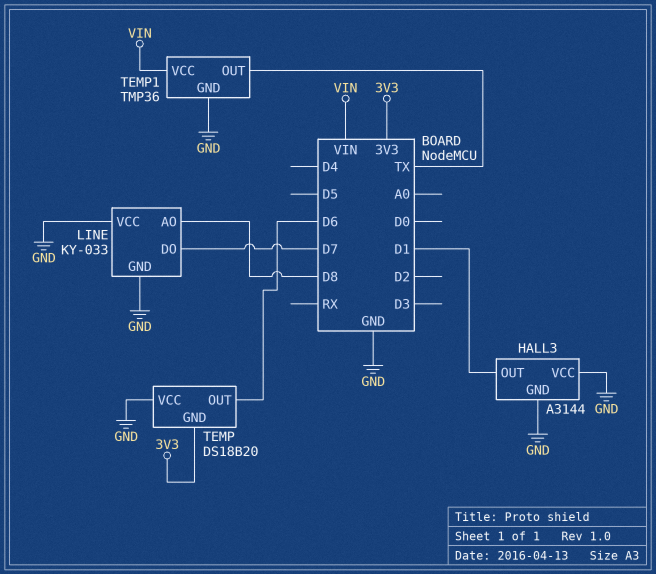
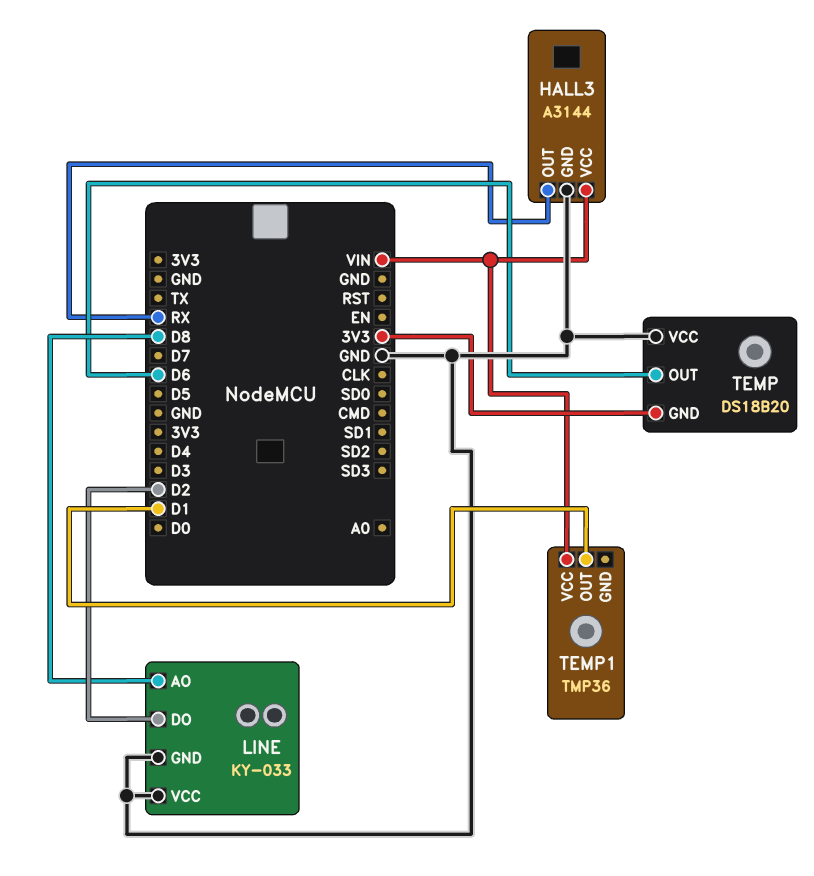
HALL3 pin OUT: D1 -> RX
HALL3 pin VCC: GND -> VIN
LINE pin DO: D7 -> D2
TEMP1 pin GND: GND -> none
TEMP1 pin OUT: TX -> D1

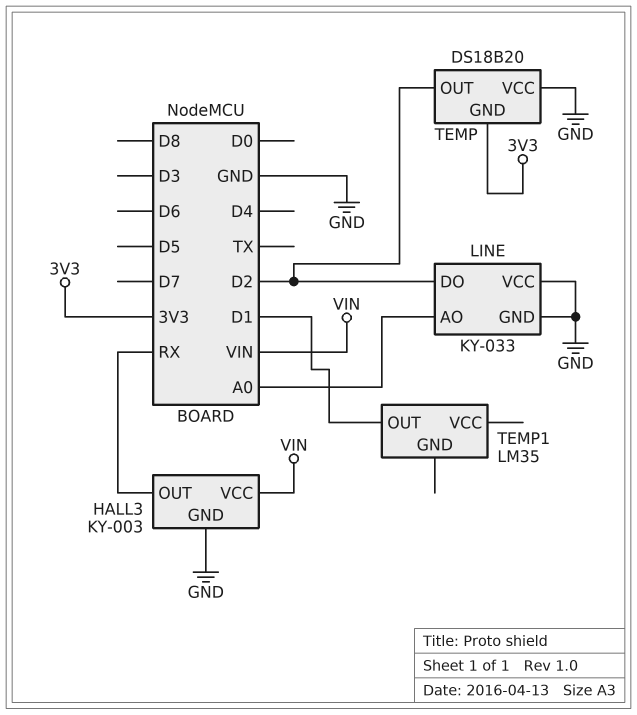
HALL3: A3144 -> KY-003
LINE pin AO: D8 -> A0
TEMP pin OUT: D6 -> D2
TEMP1: TMP36 -> LM35
TEMP1 pin VCC: VIN -> none

